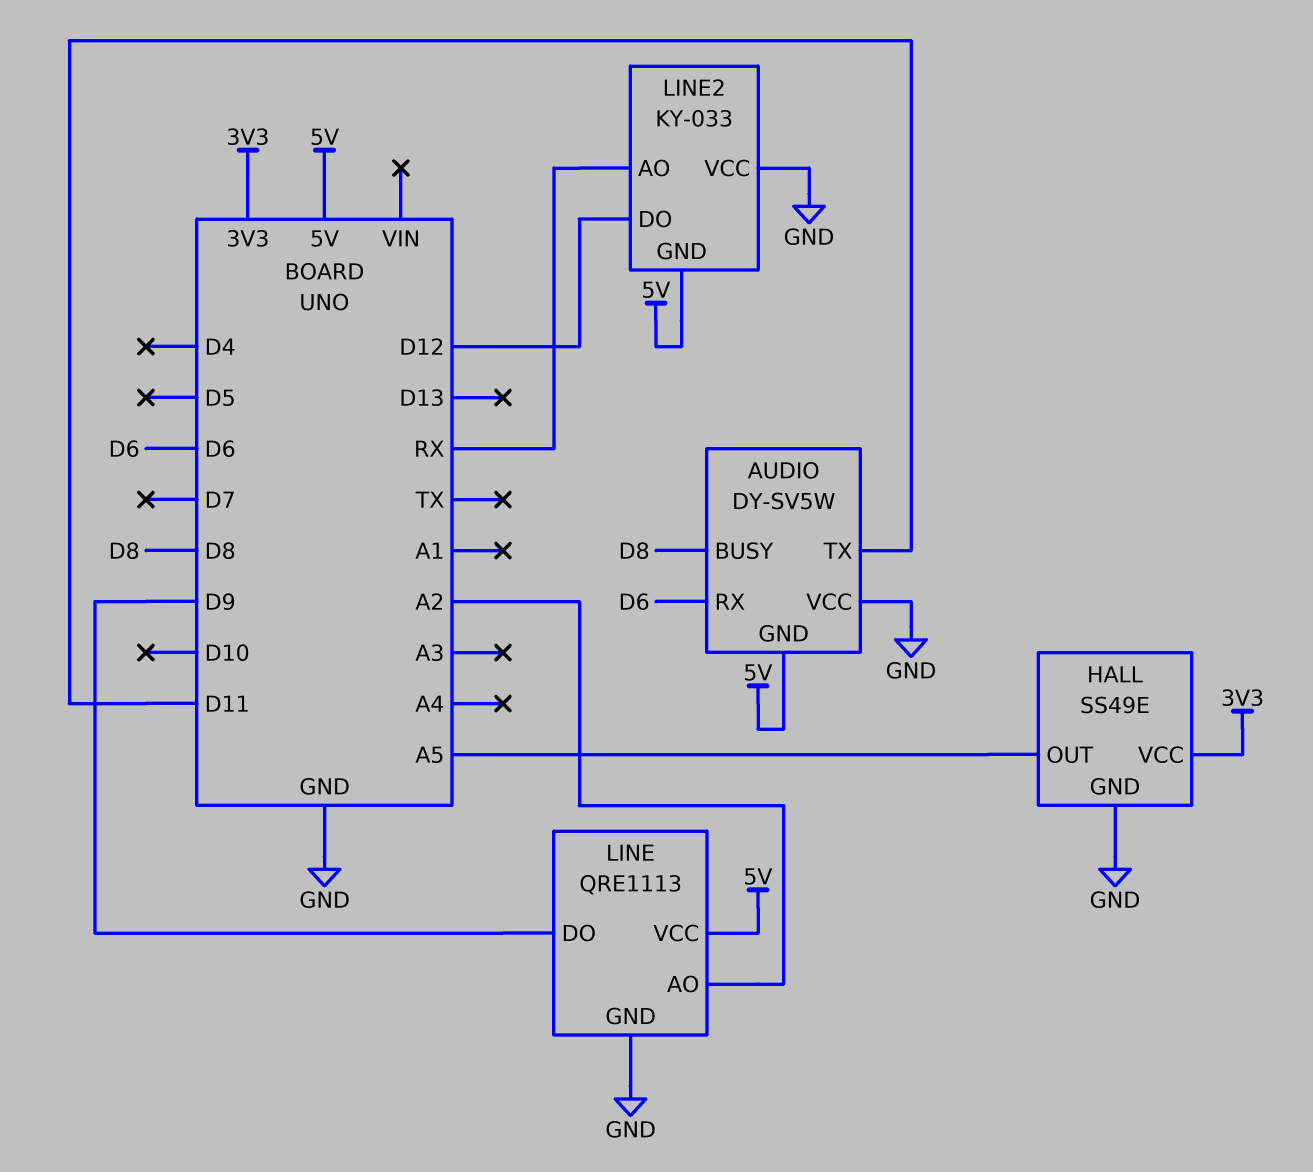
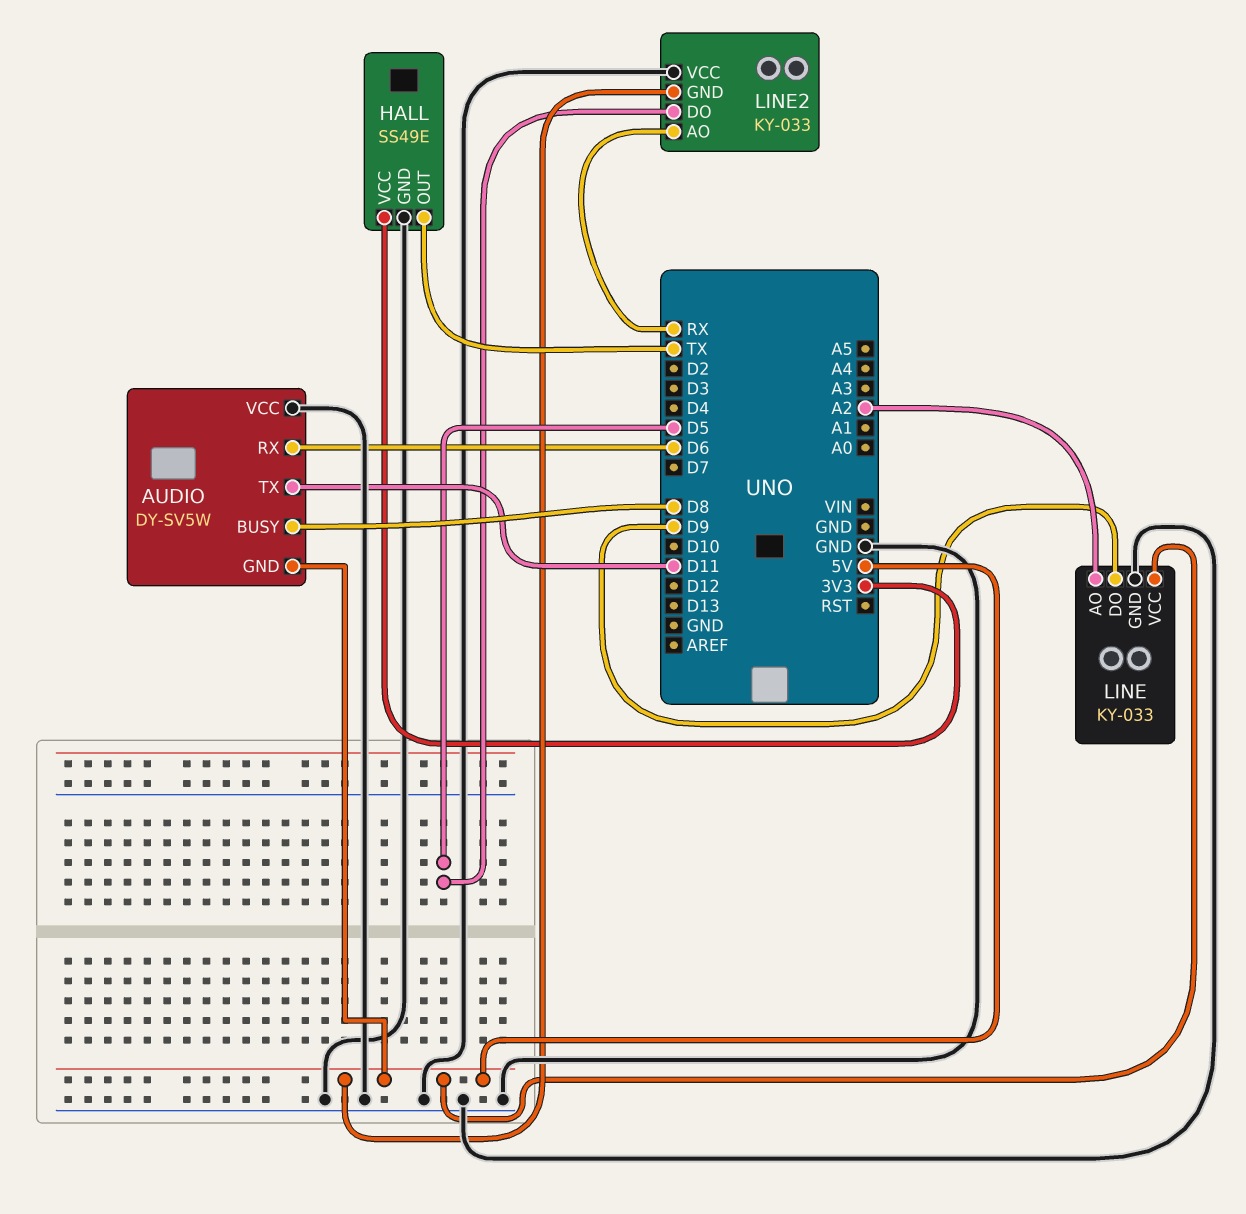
HALL pin OUT: A5 -> TX
LINE: QRE1113 -> KY-033
LINE2 pin DO: D12 -> D5

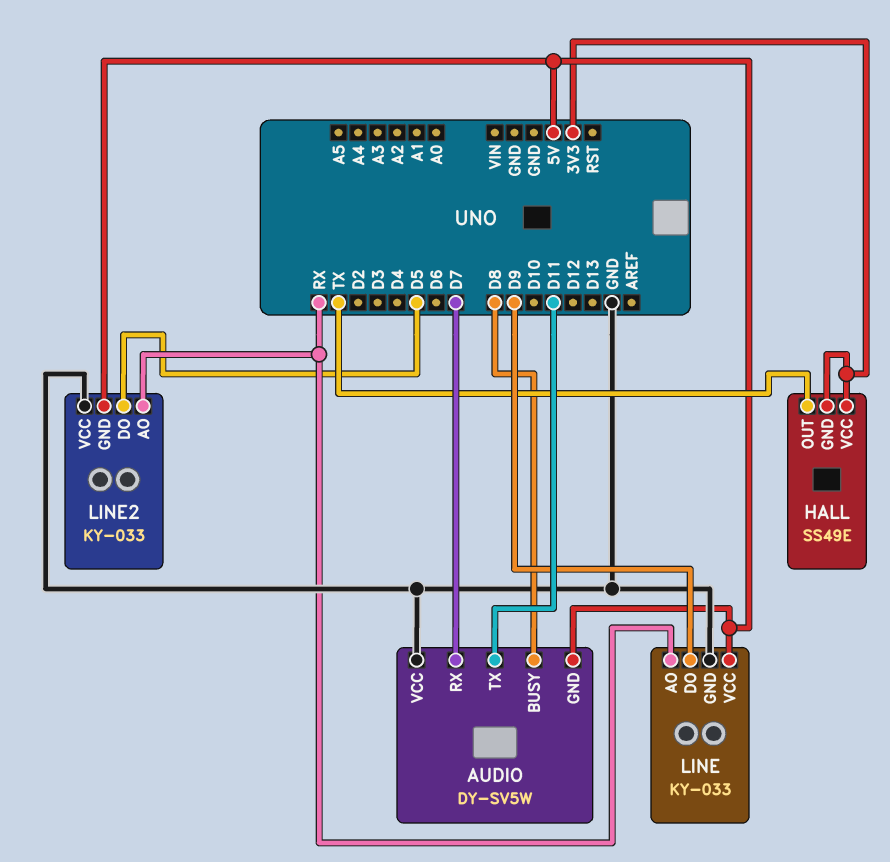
AUDIO pin RX: D6 -> D7
HALL pin GND: GND -> 3V3
LINE pin AO: A2 -> RX

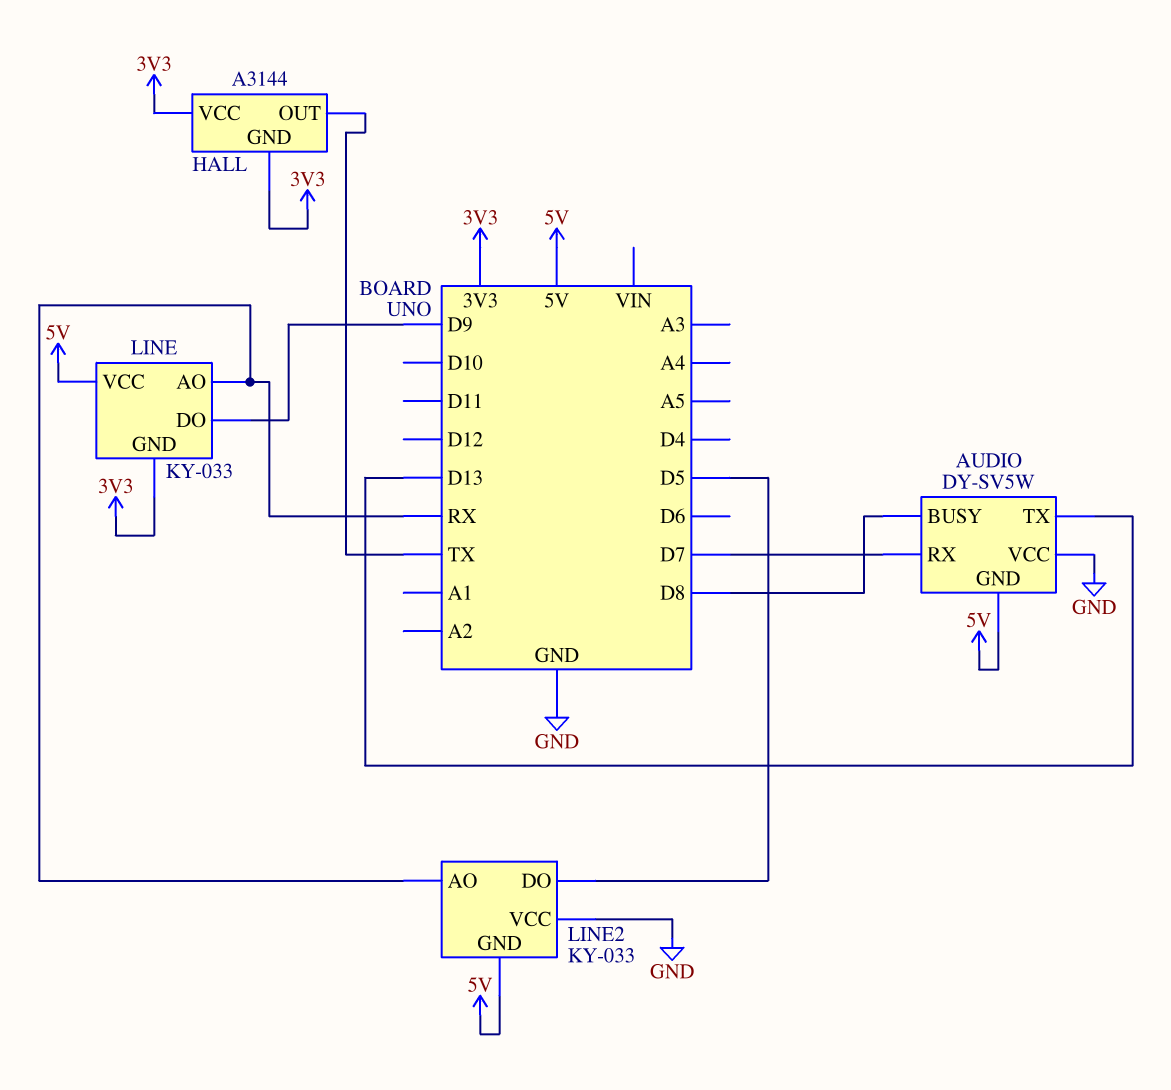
AUDIO pin TX: D11 -> D13
HALL: SS49E -> A3144
LINE pin GND: GND -> 3V3

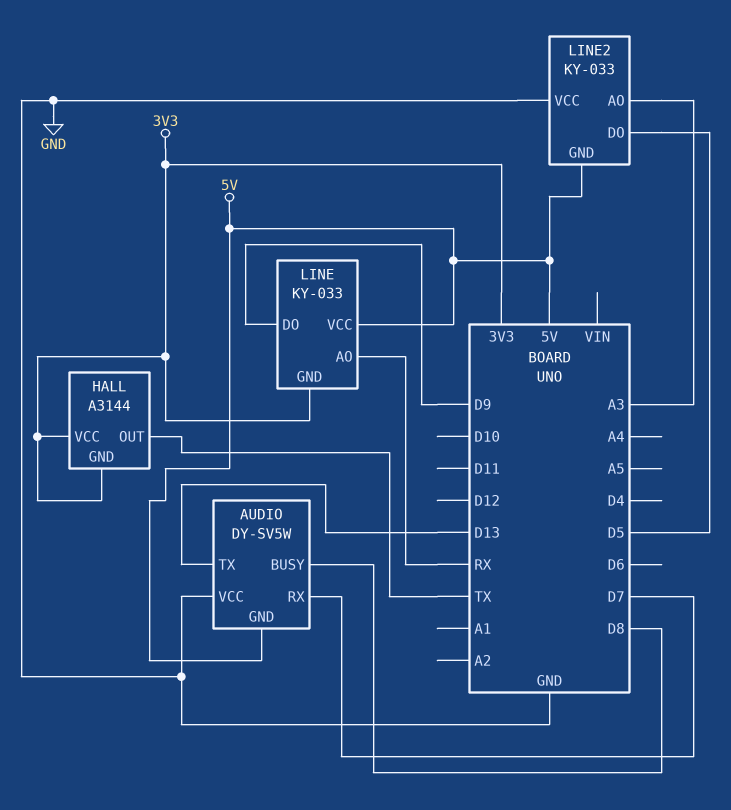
LINE2 pin AO: RX -> A3

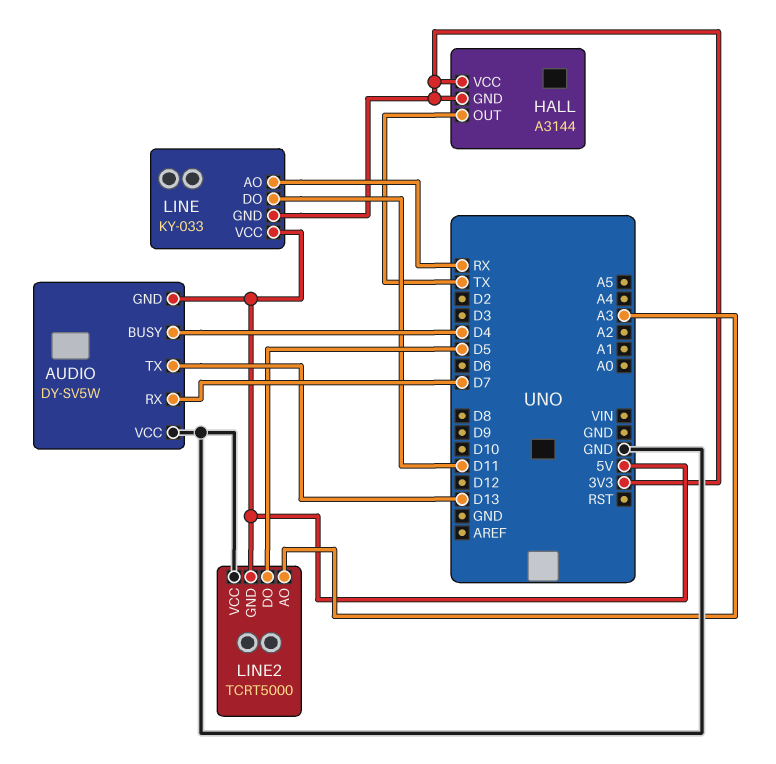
AUDIO pin BUSY: D8 -> D4
LINE pin DO: D9 -> D11
LINE2: KY-033 -> TCRT5000

